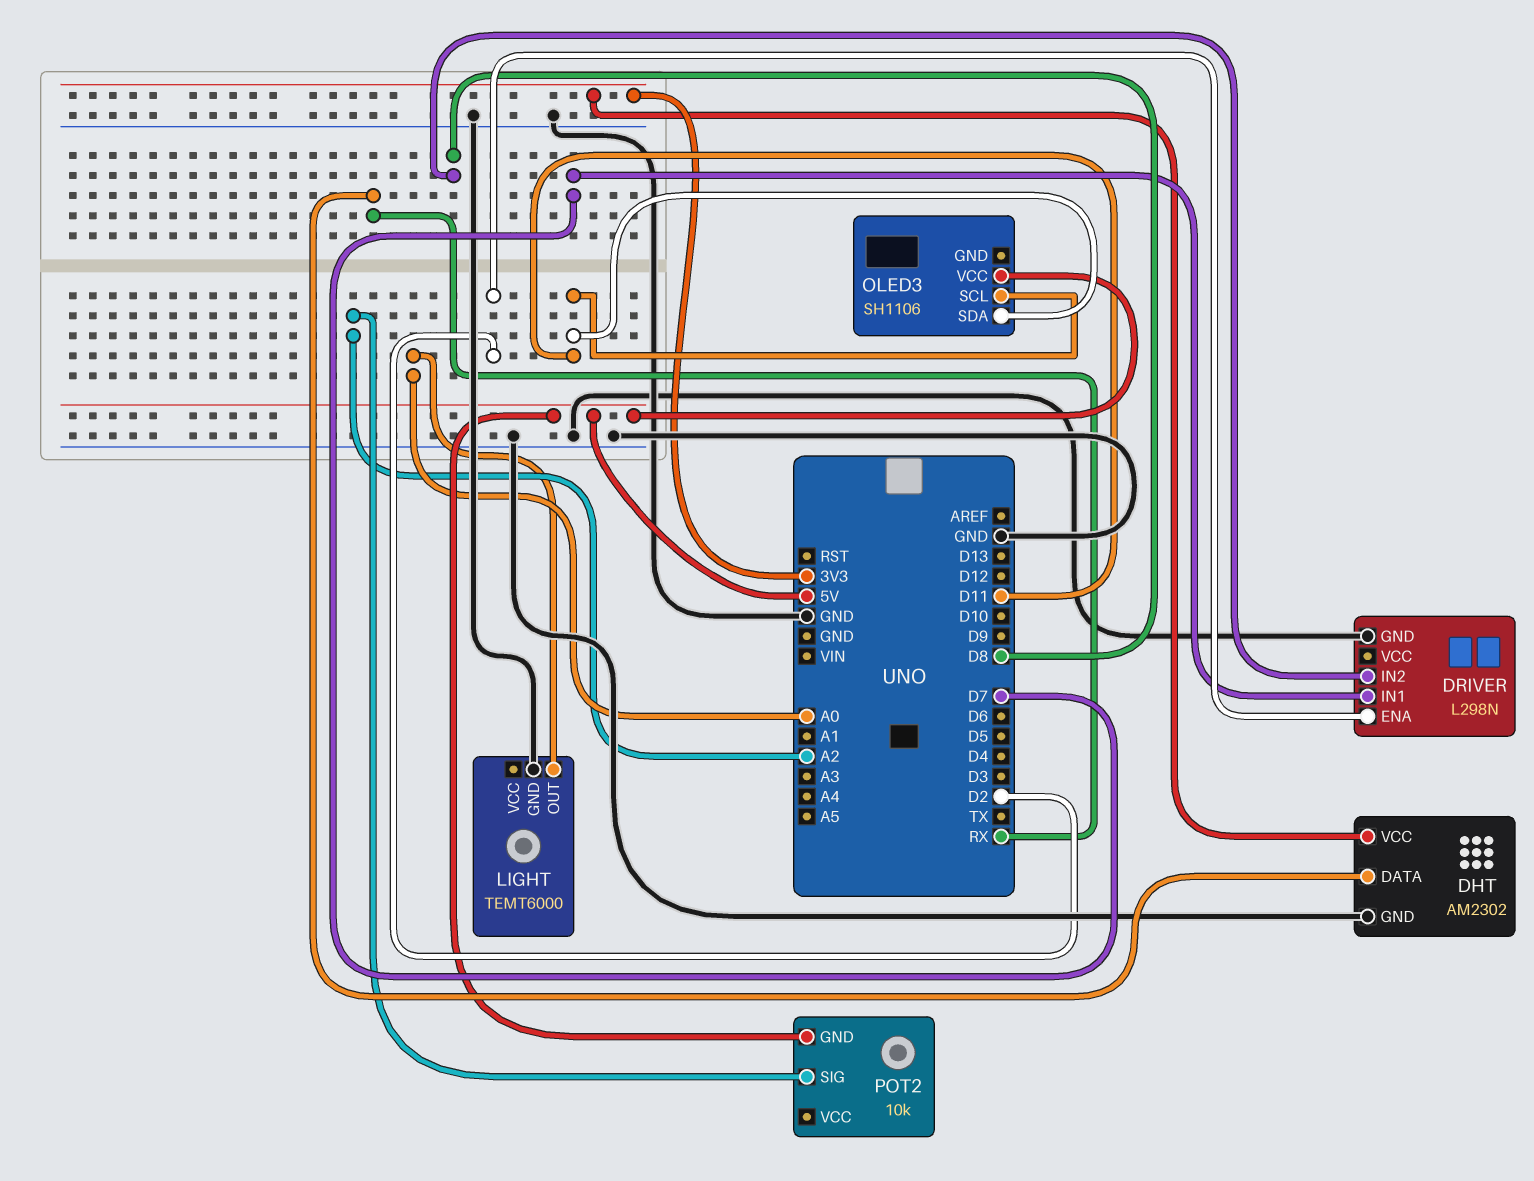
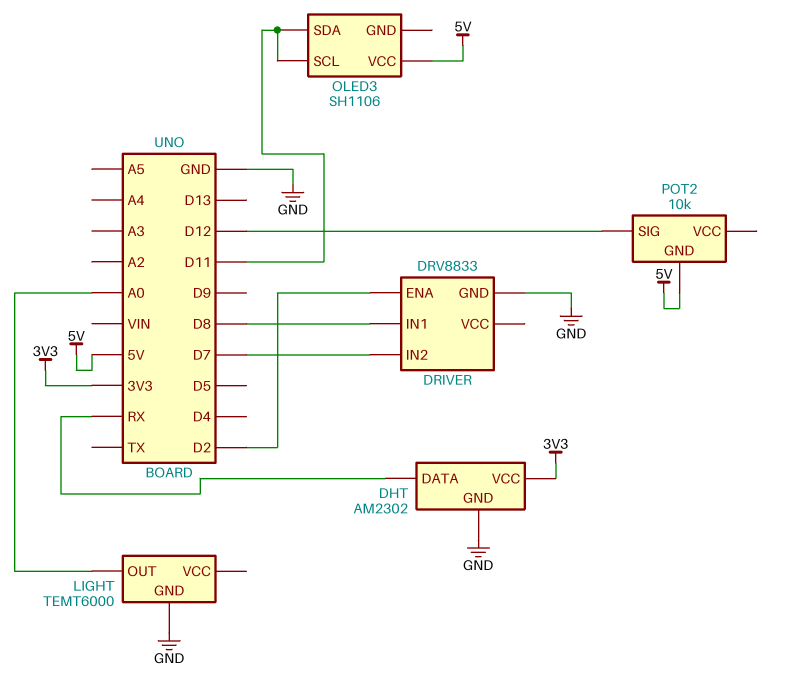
DRIVER: L298N -> DRV8833
DRIVER pin IN1: D7 -> D8
DRIVER pin IN2: D8 -> D7
POT2 pin SIG: A2 -> D12

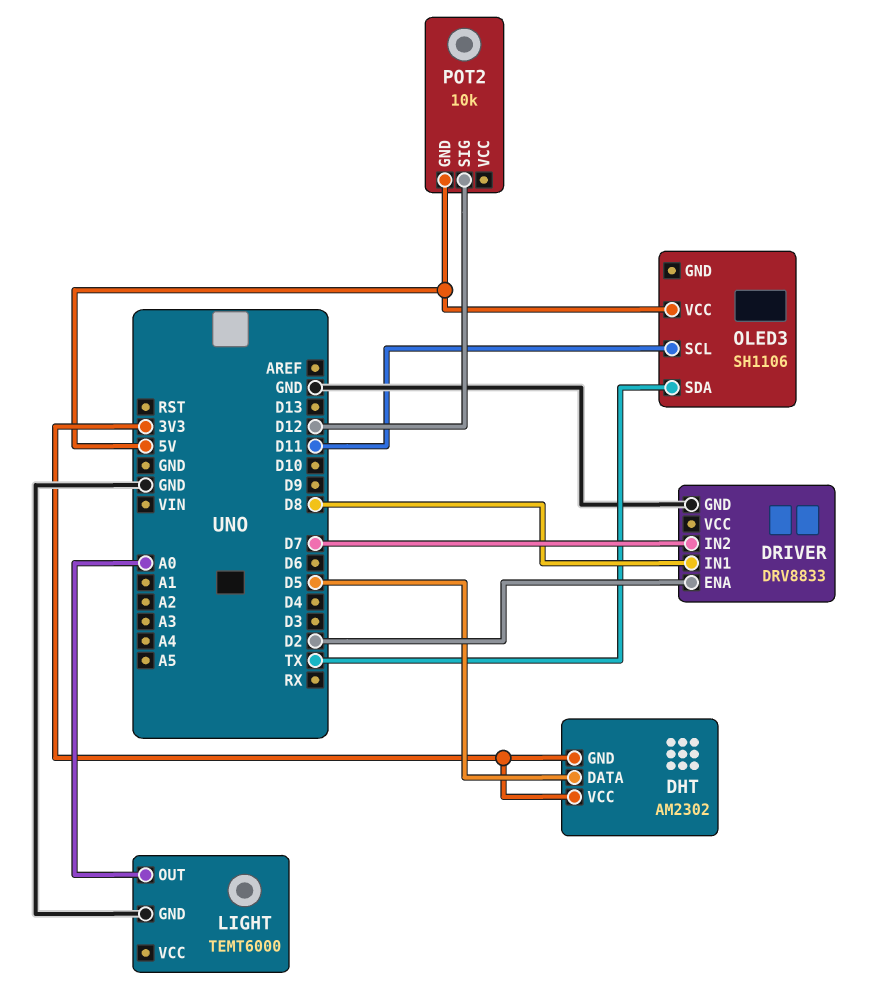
DHT pin DATA: RX -> D5
DHT pin GND: GND -> 3V3
OLED3 pin SDA: D11 -> TX

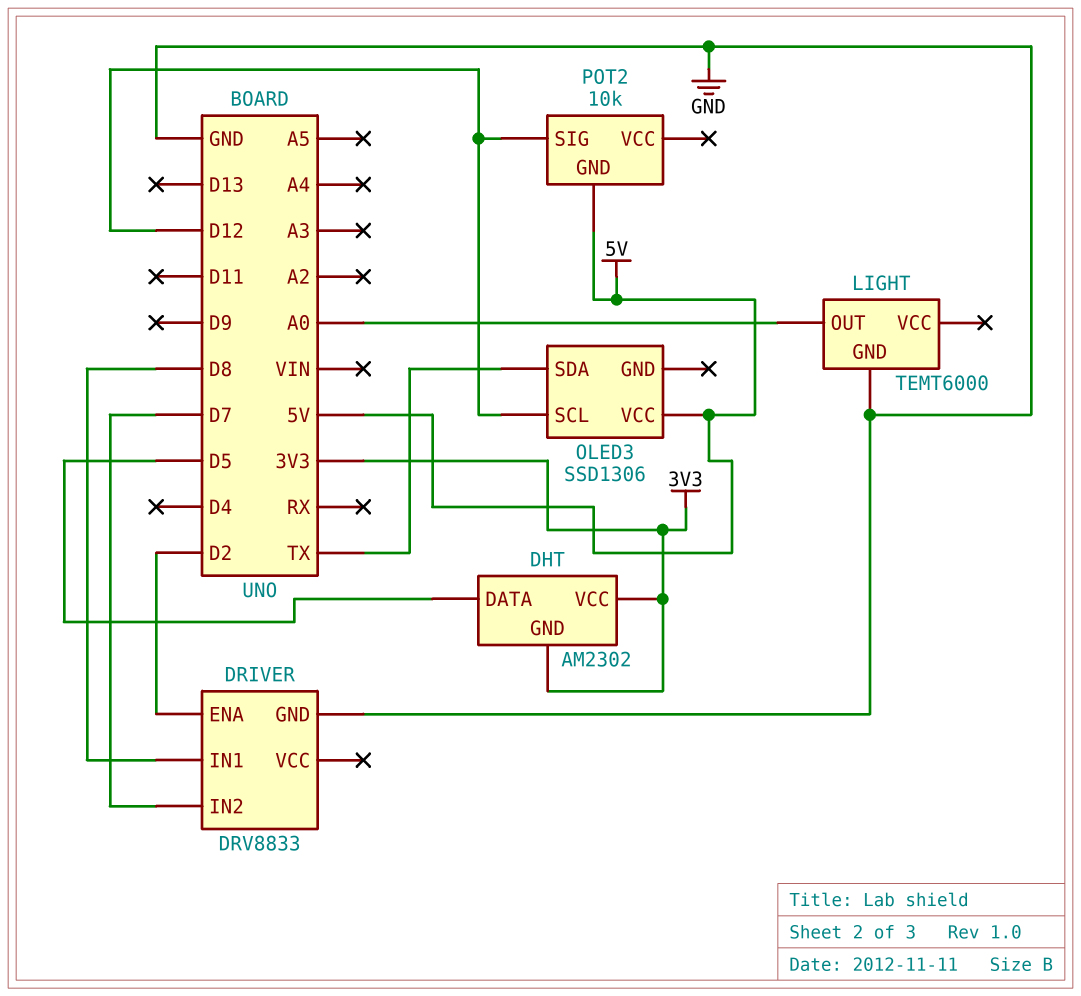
OLED3: SH1106 -> SSD1306
OLED3 pin SCL: D11 -> D12

